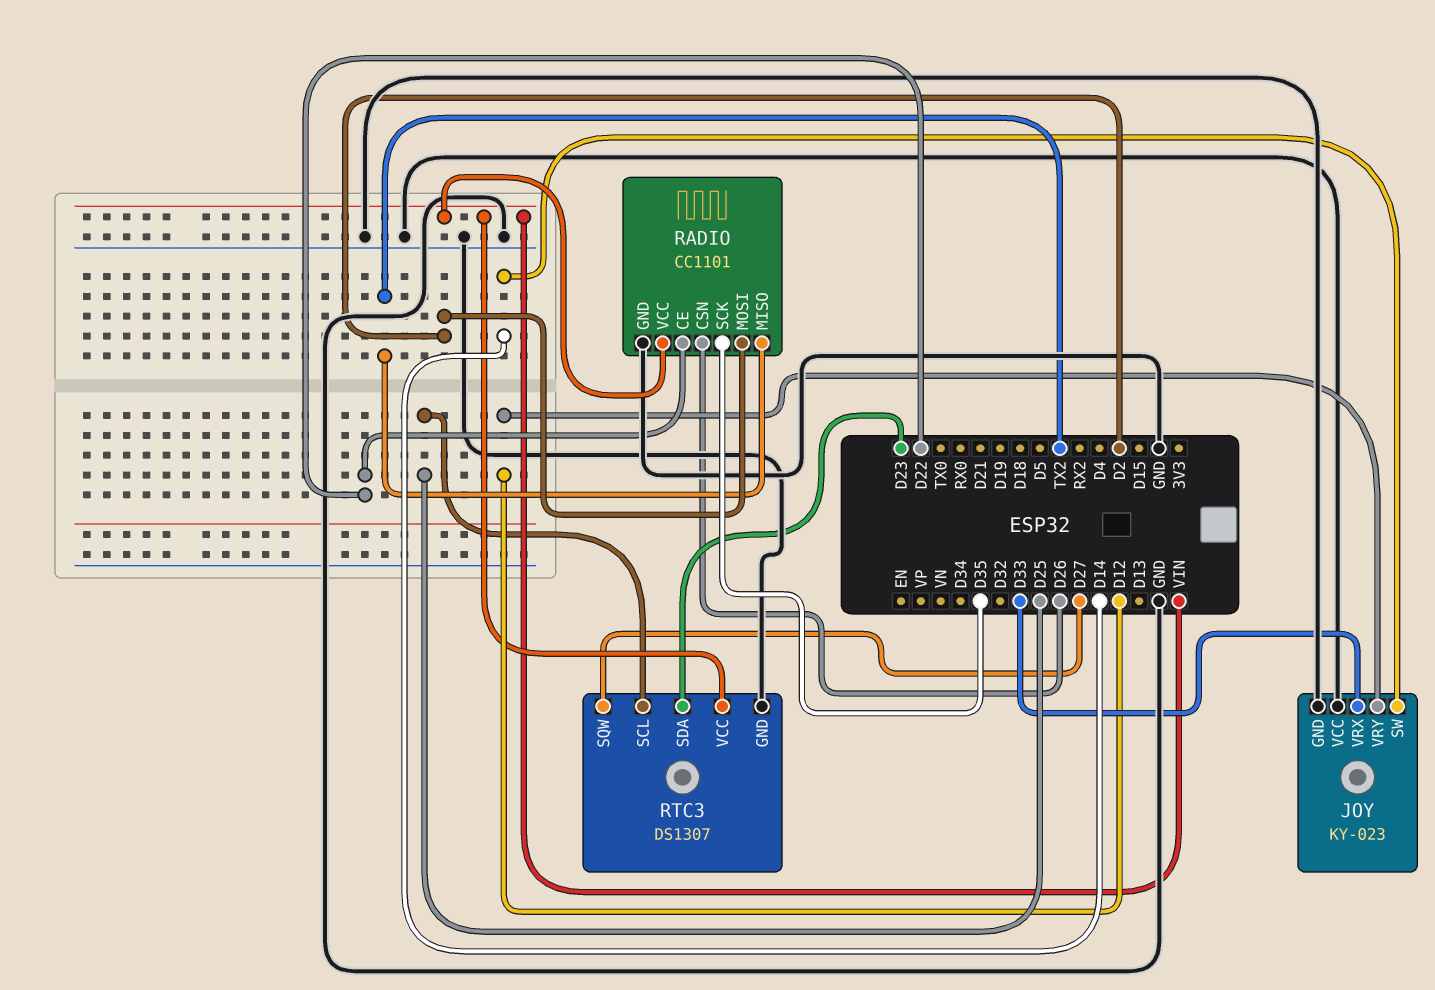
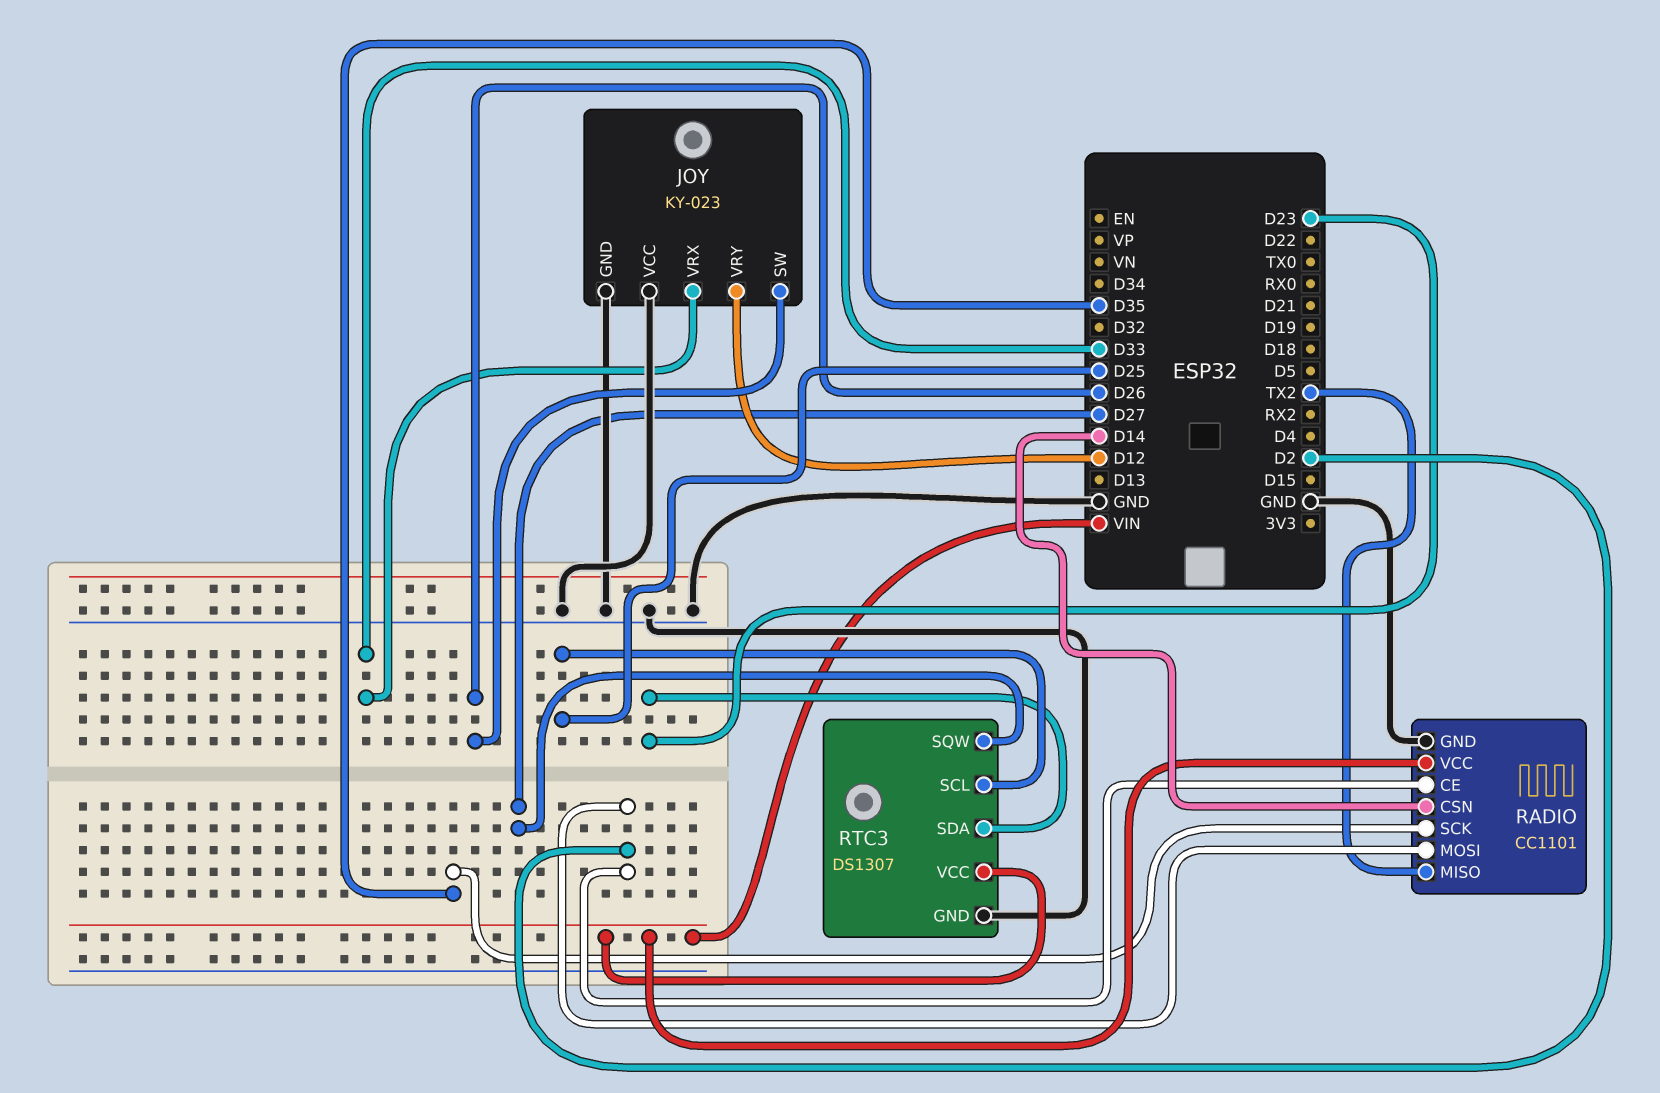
JOY pin SW: D14 -> D26
RADIO pin CE: D22 -> D2
RADIO pin CSN: D26 -> D14

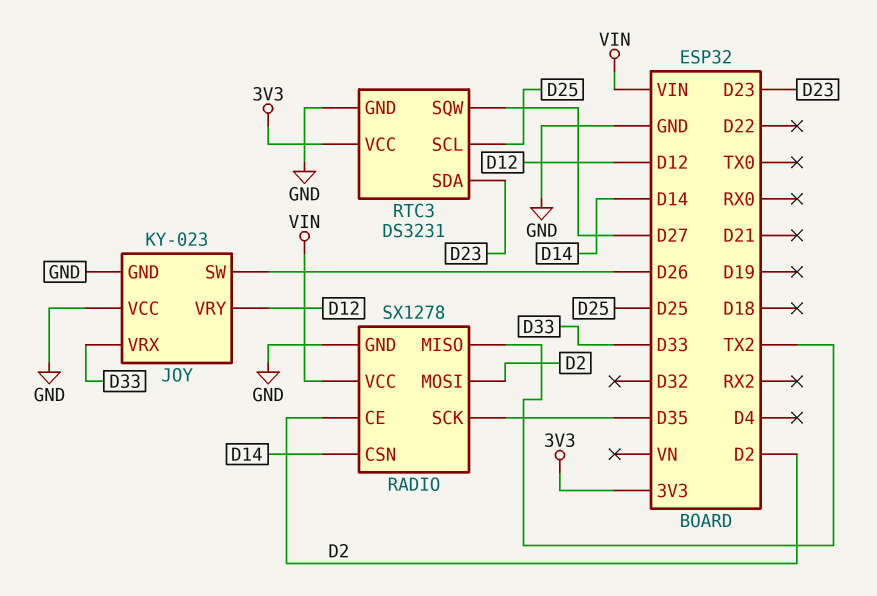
RADIO: CC1101 -> SX1278
RTC3: DS1307 -> DS3231
RTC3 pin VCC: VIN -> 3V3

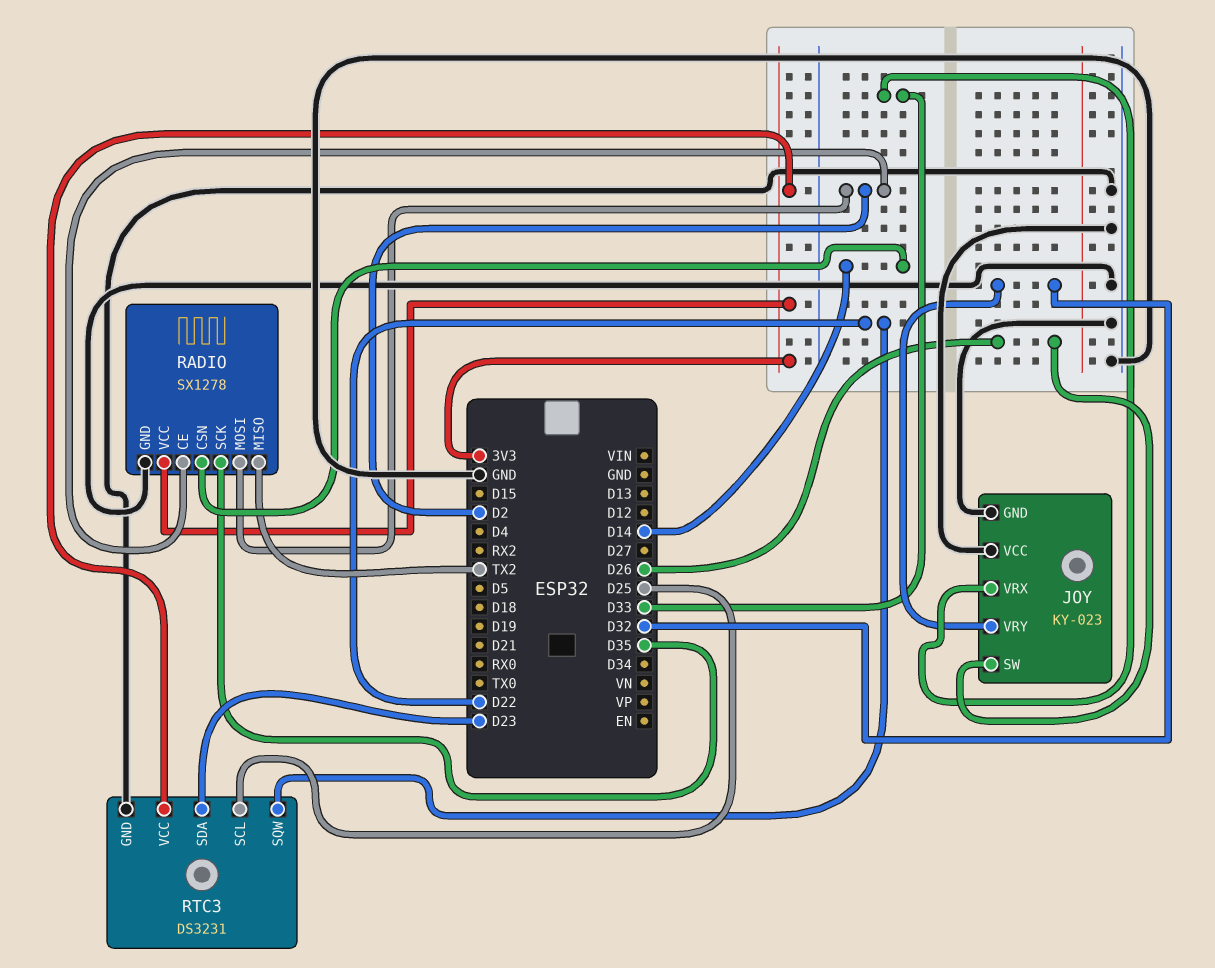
JOY pin VRY: D12 -> D32
RADIO pin VCC: VIN -> 3V3
RTC3 pin SQW: D27 -> D22

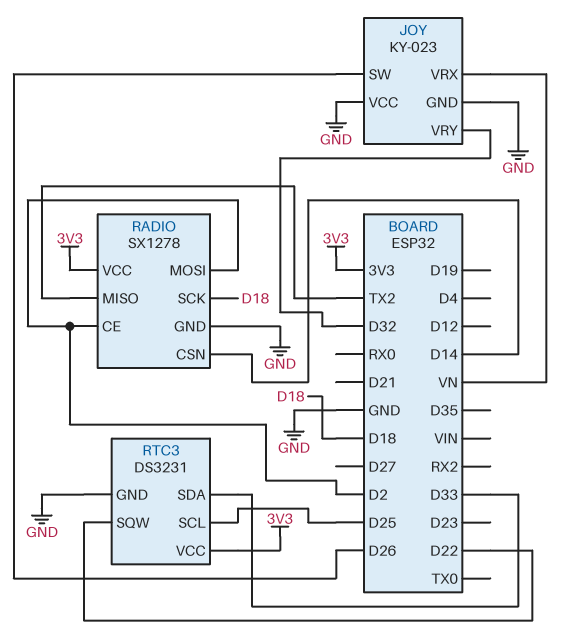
JOY pin VRX: D33 -> VN
RADIO pin SCK: D35 -> D18
RTC3 pin SDA: D23 -> D33

